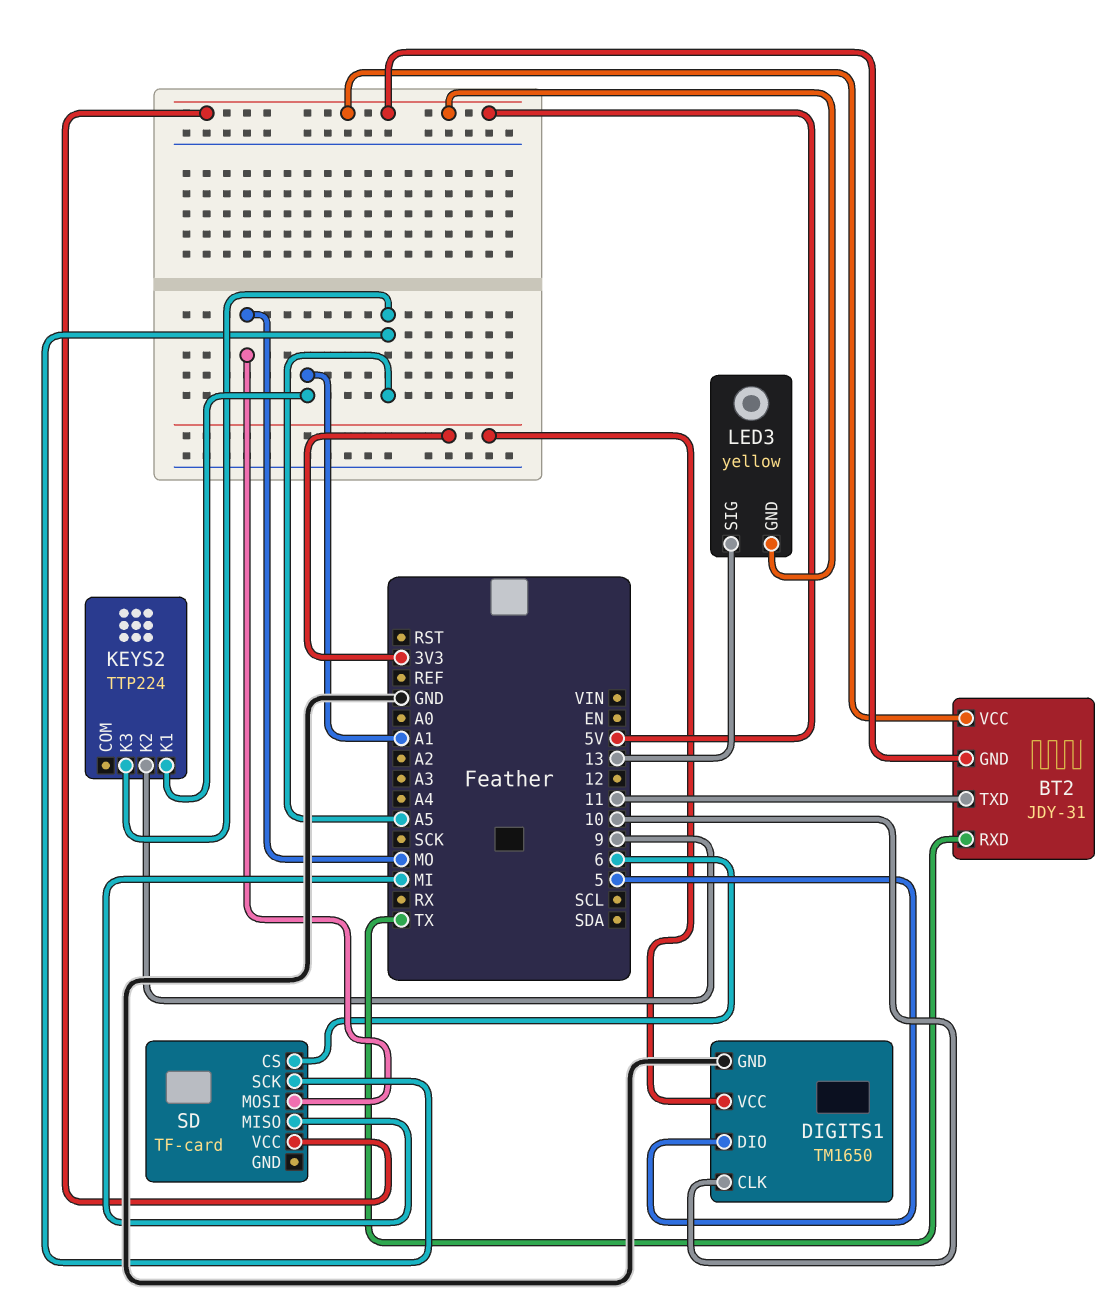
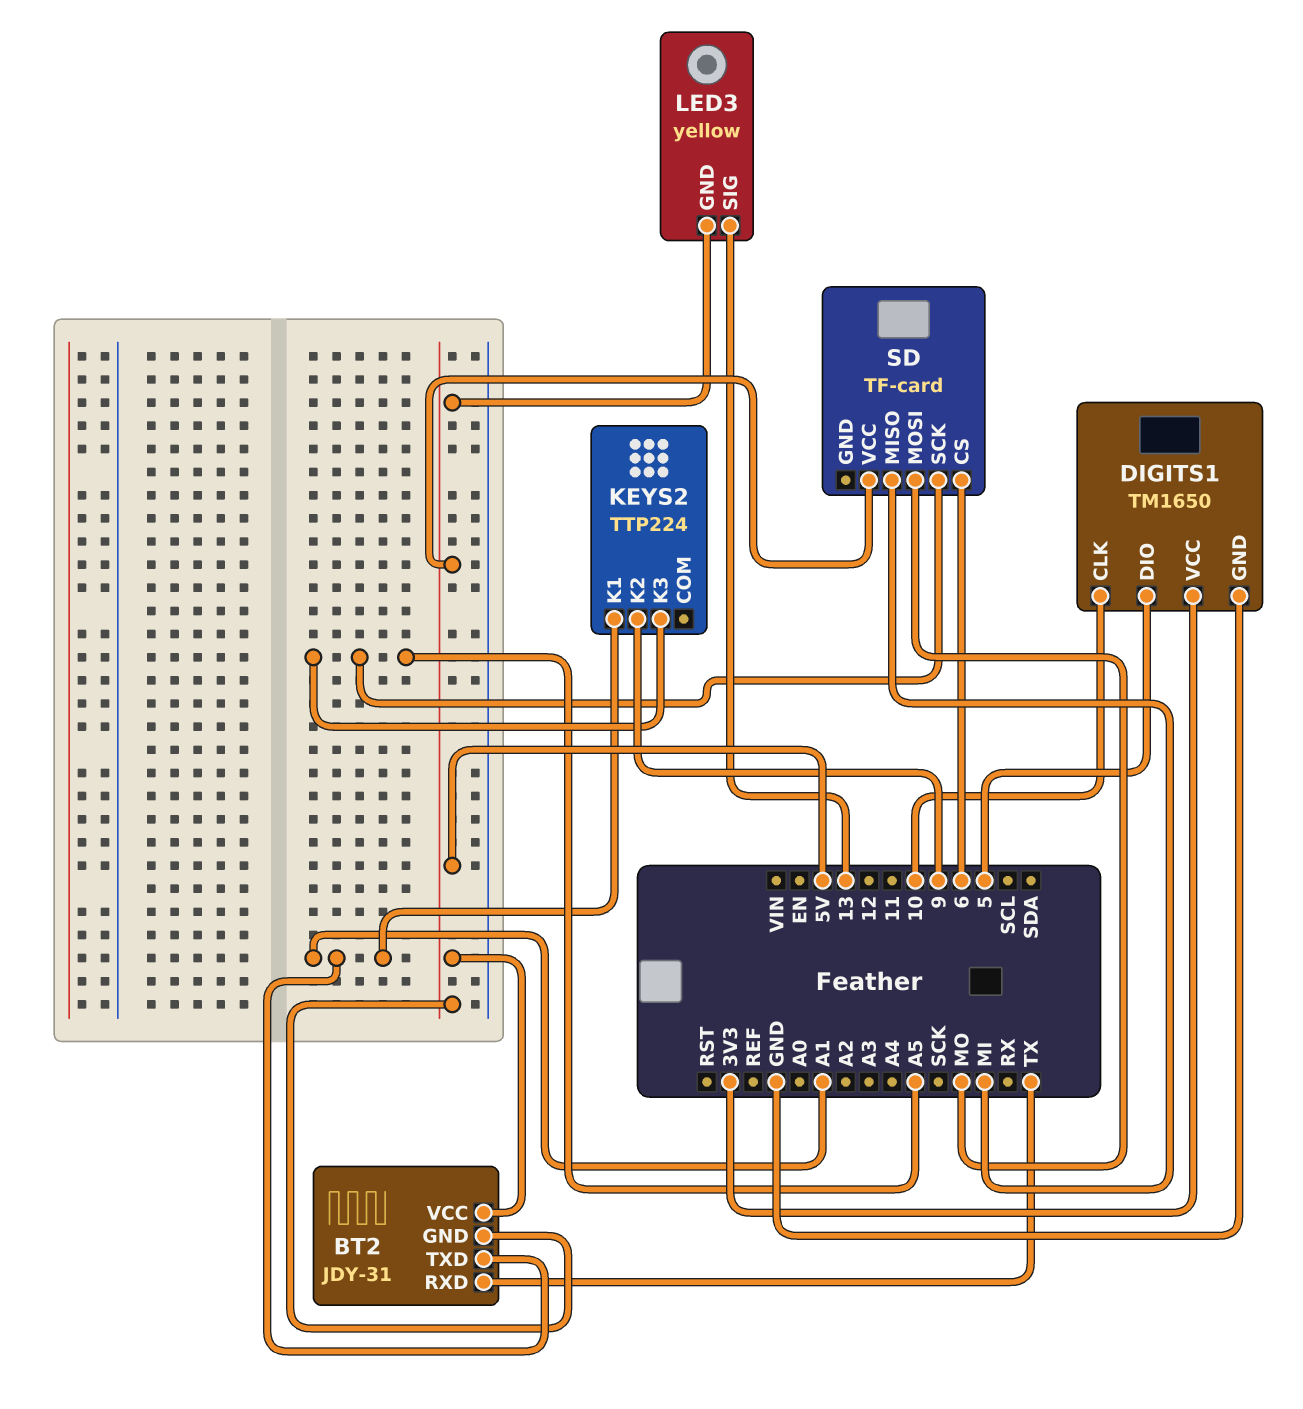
BT2 pin TXD: 11 -> A1

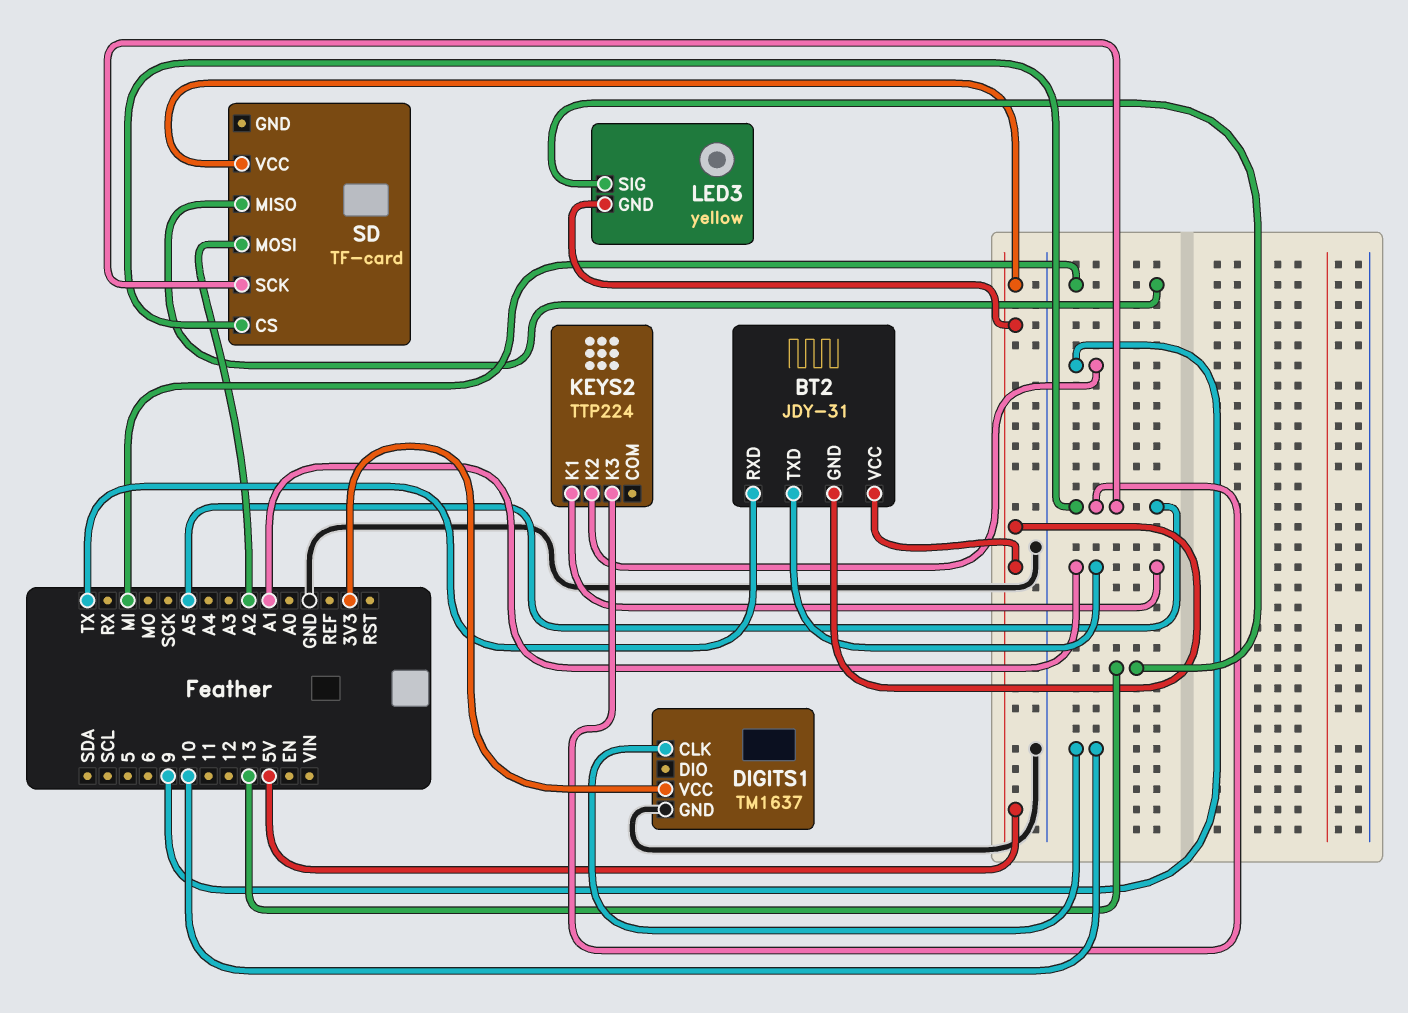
DIGITS1: TM1650 -> TM1637
DIGITS1 pin DIO: 5 -> none
SD pin CS: 6 -> A5
SD pin MOSI: MO -> A2

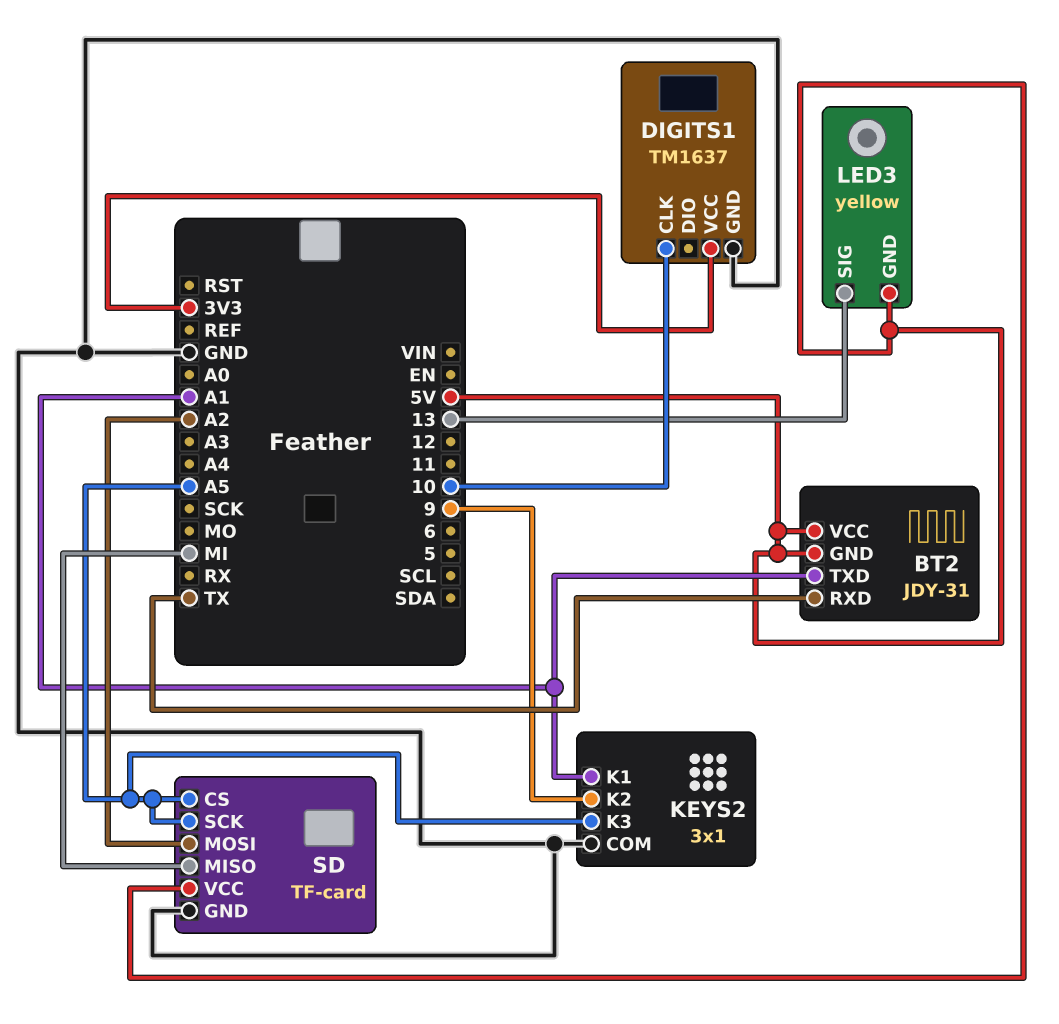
KEYS2: TTP224 -> 3x1
KEYS2 pin COM: none -> GND
SD pin GND: none -> GND

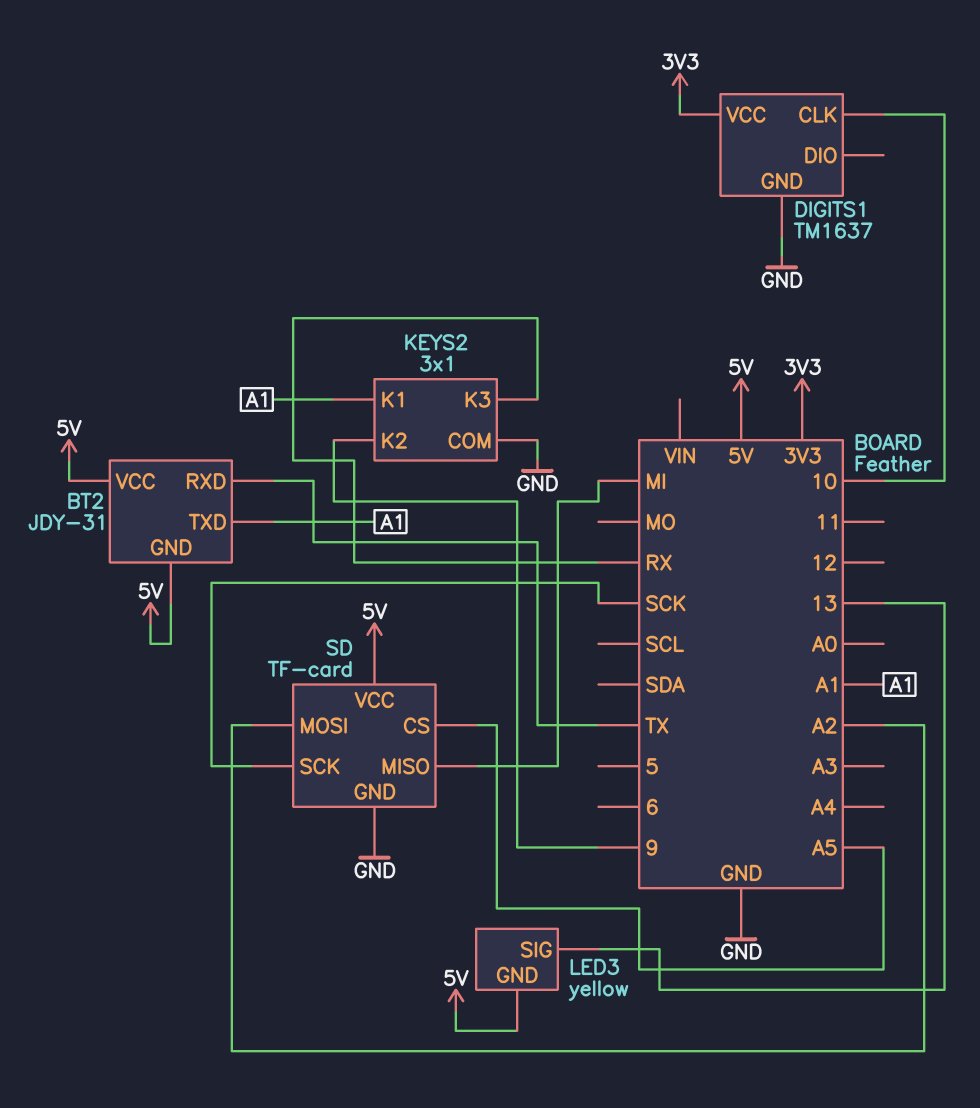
KEYS2 pin K3: A5 -> RX
SD pin SCK: A5 -> SCK

